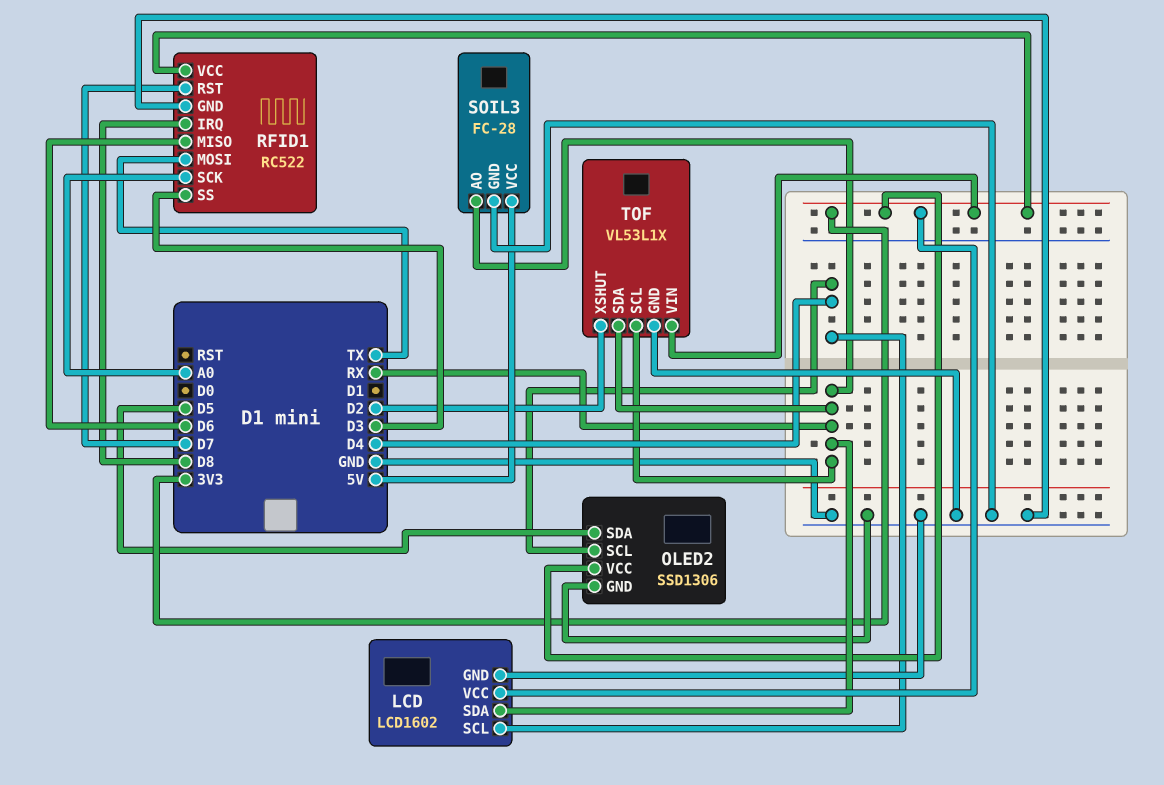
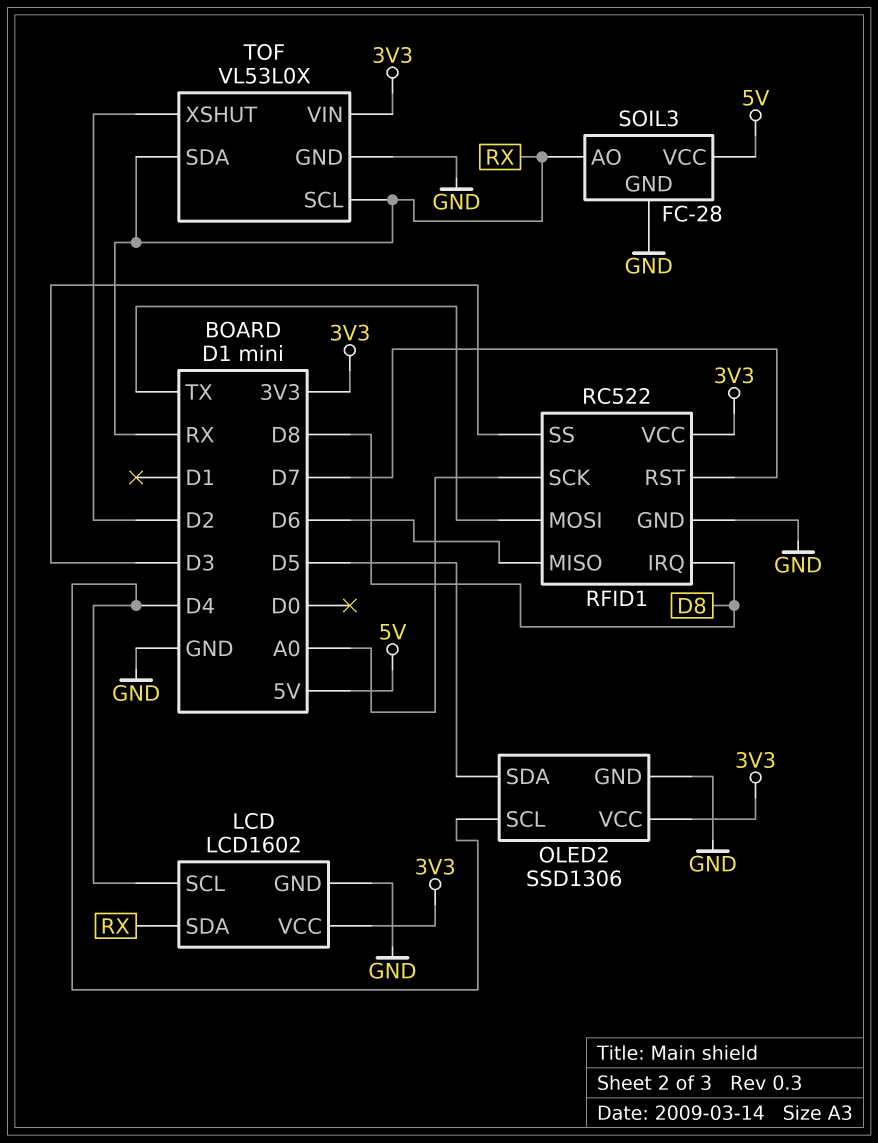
TOF: VL53L1X -> VL53L0X

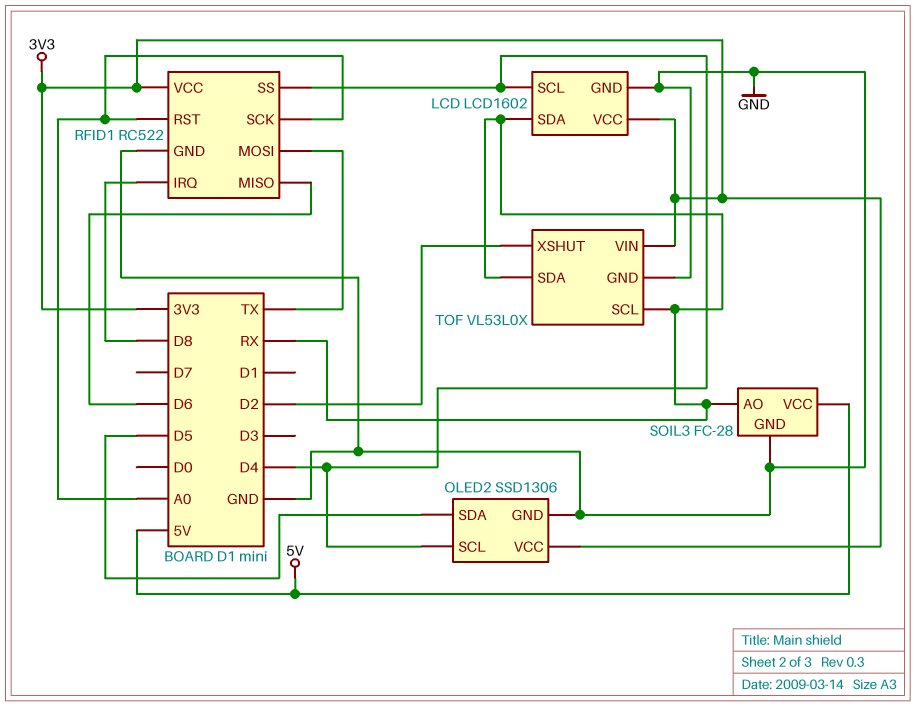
RFID1 pin RST: D7 -> A0
RFID1 pin SS: D3 -> D4

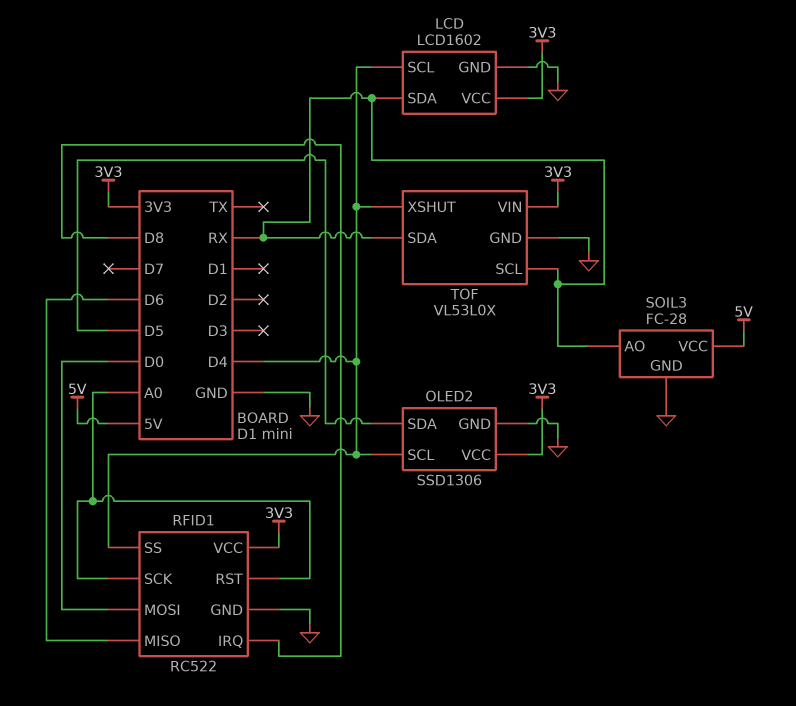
RFID1 pin MOSI: TX -> D0
TOF pin XSHUT: D2 -> D4

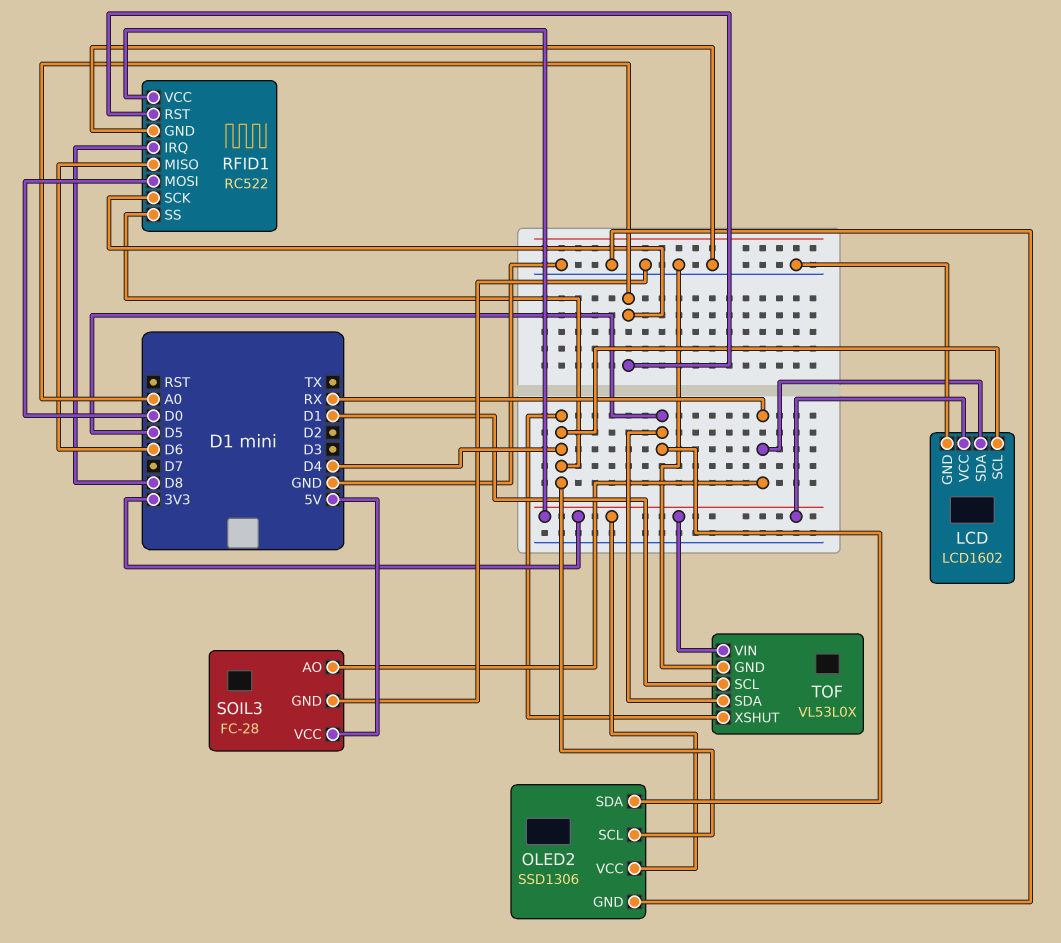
TOF pin SCL: RX -> D1
TOF pin SDA: RX -> D5

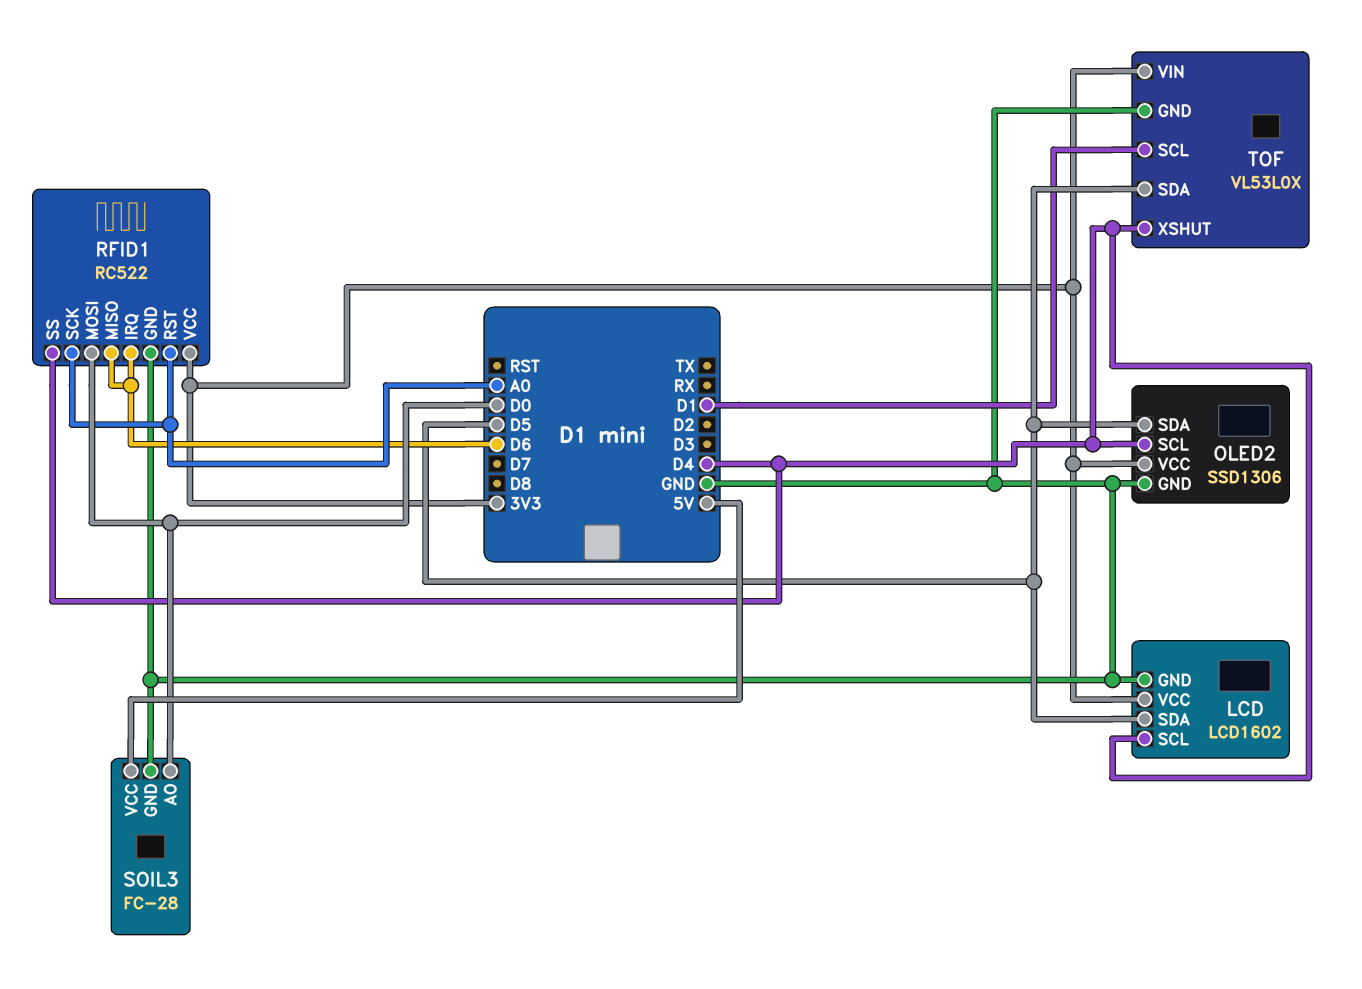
LCD pin SDA: RX -> D5
RFID1 pin IRQ: D8 -> D6
SOIL3 pin AO: RX -> D0

